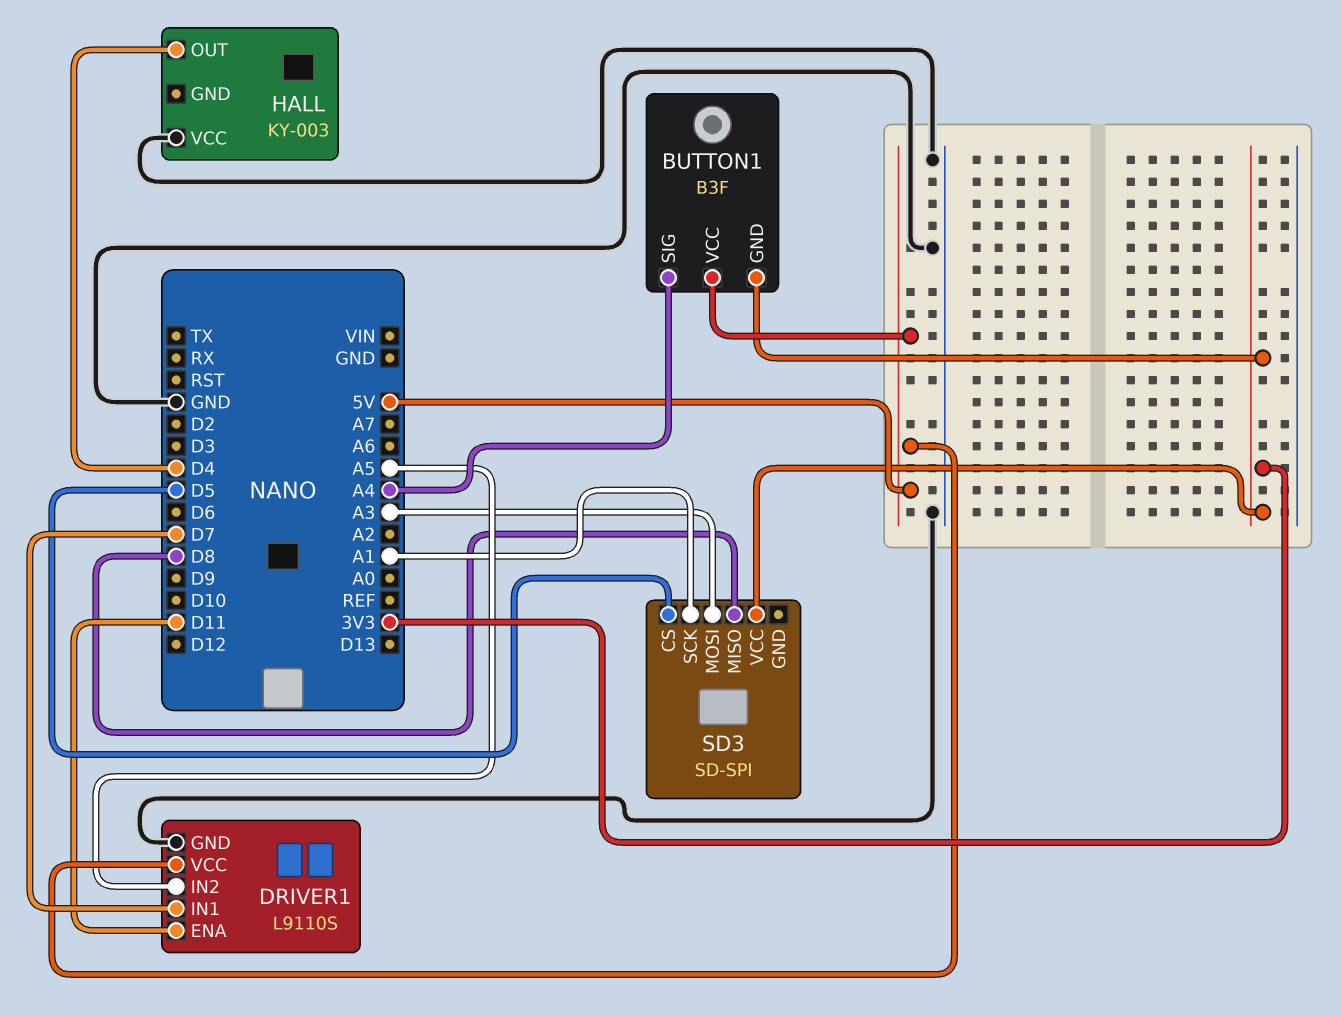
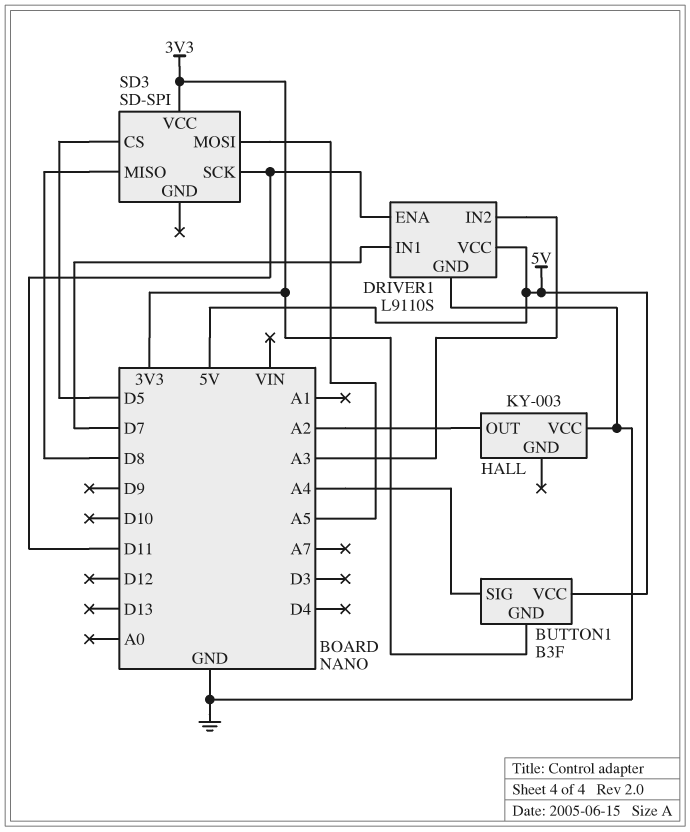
DRIVER1 pin IN2: A5 -> A3
HALL pin OUT: D4 -> A2
SD3 pin MOSI: A3 -> A5
SD3 pin SCK: A1 -> D11

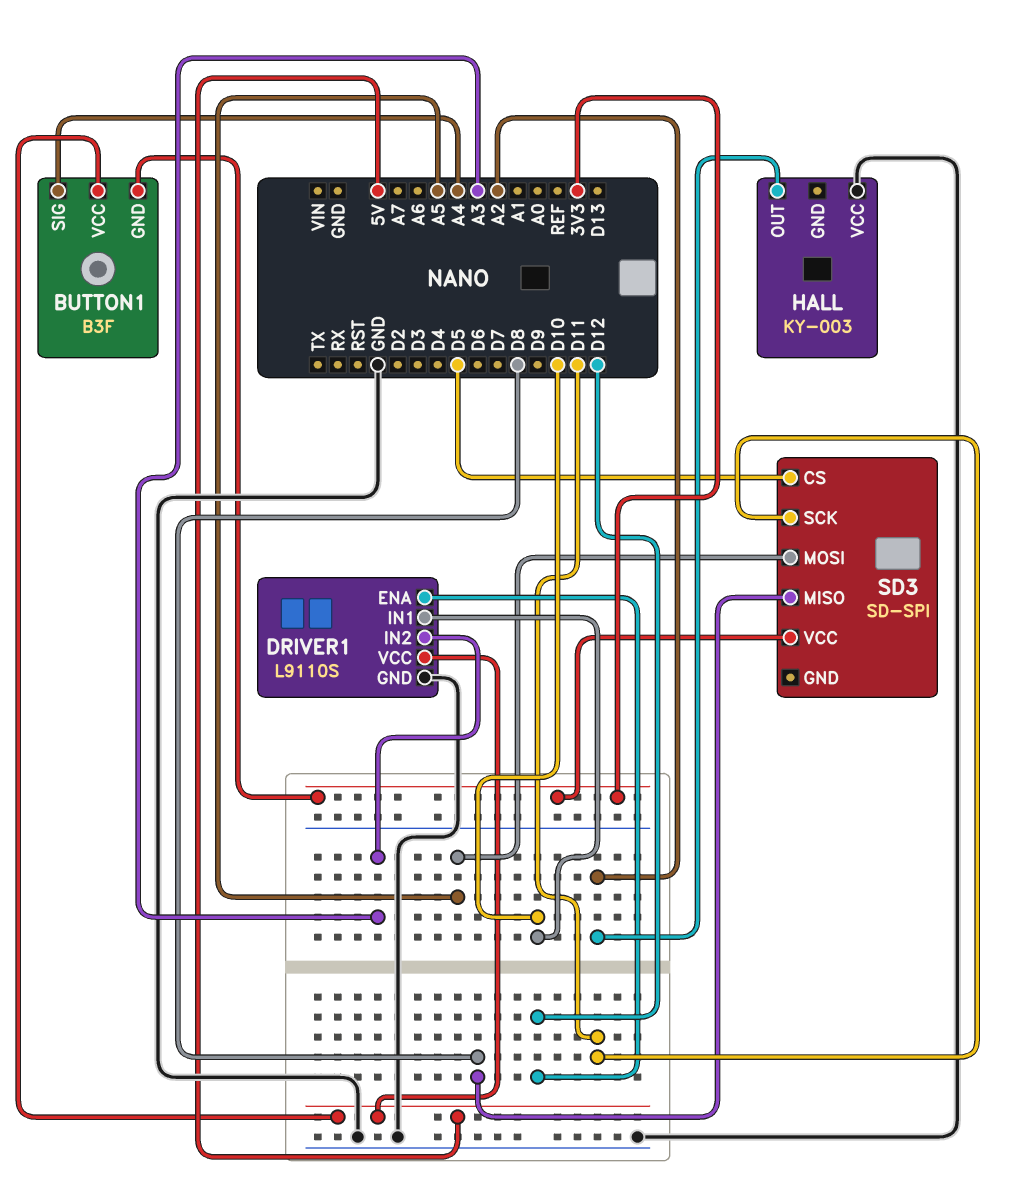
DRIVER1 pin ENA: D11 -> D12
DRIVER1 pin IN1: D7 -> D10

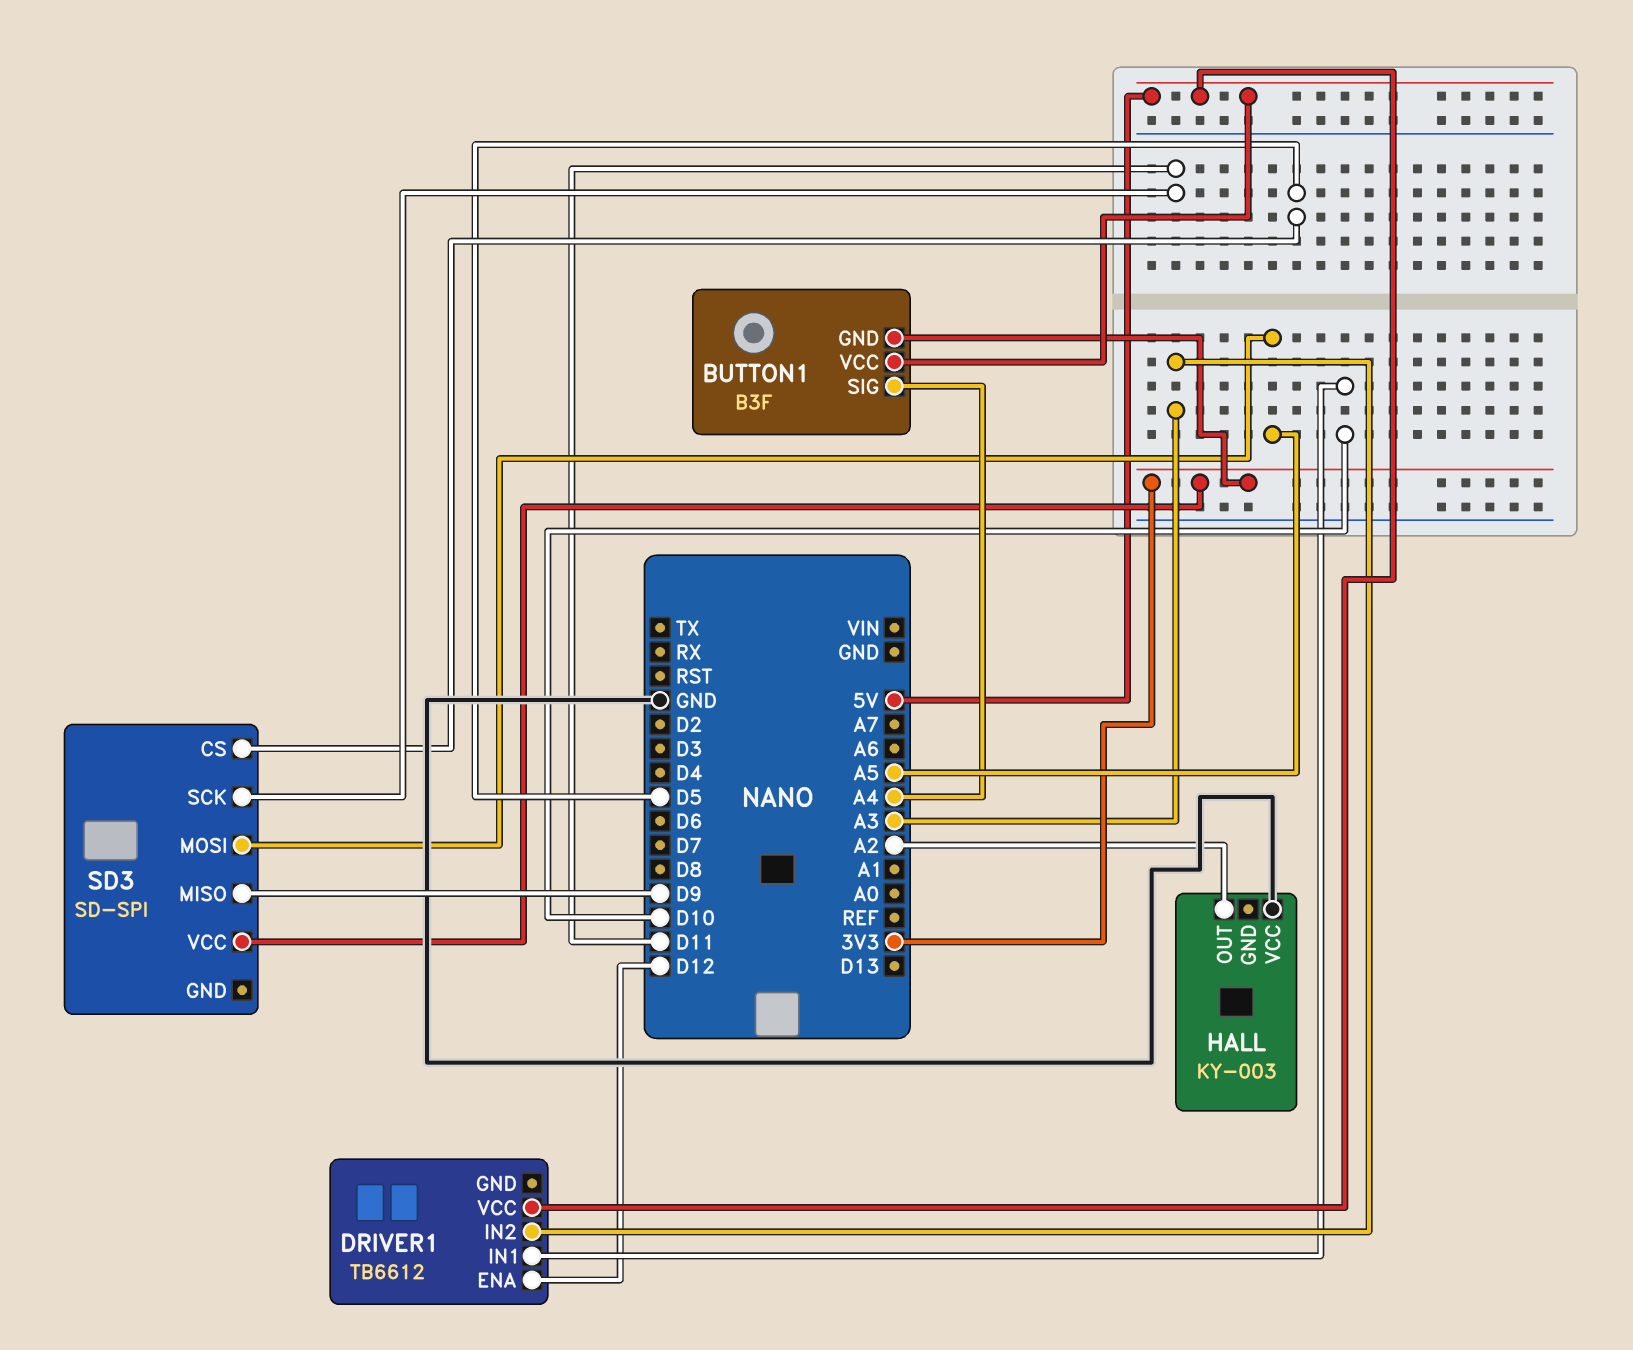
DRIVER1: L9110S -> TB6612
DRIVER1 pin GND: GND -> none
SD3 pin MISO: D8 -> D9

